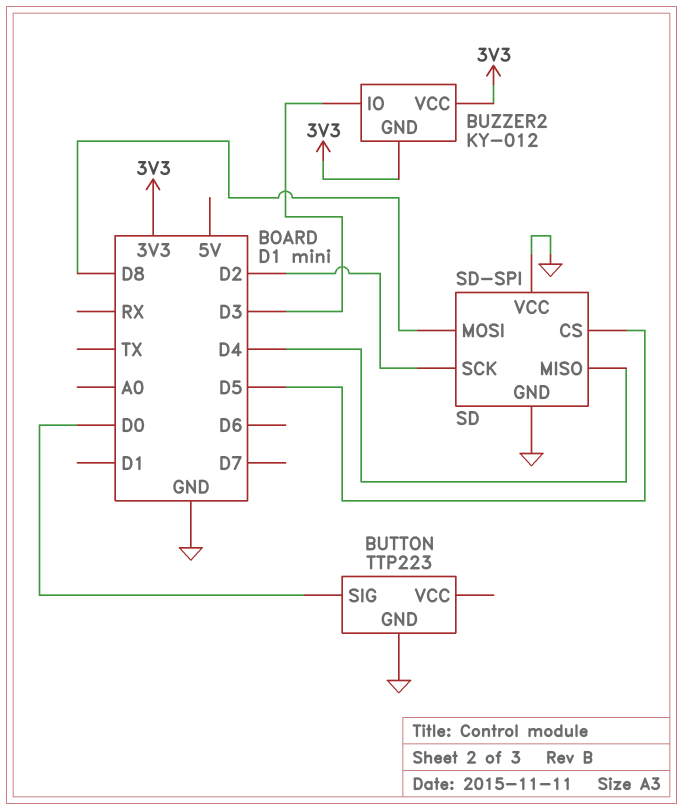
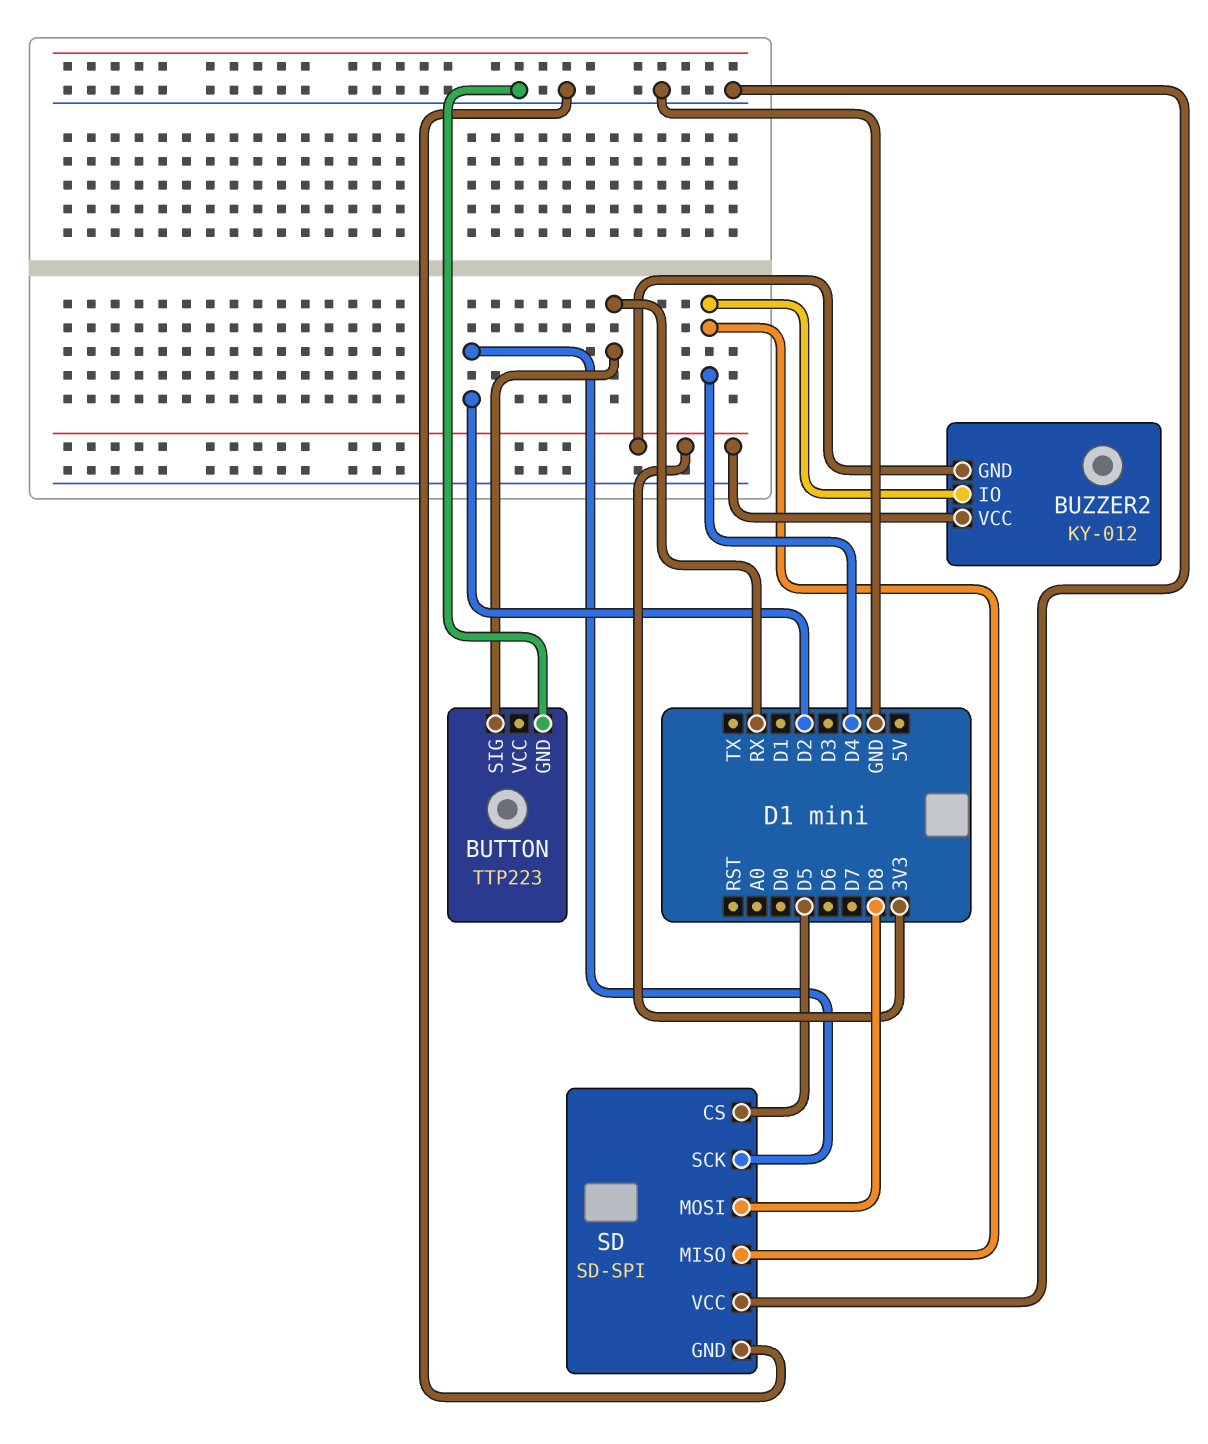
BUTTON pin SIG: D0 -> RX
BUZZER2 pin IO: D3 -> D4

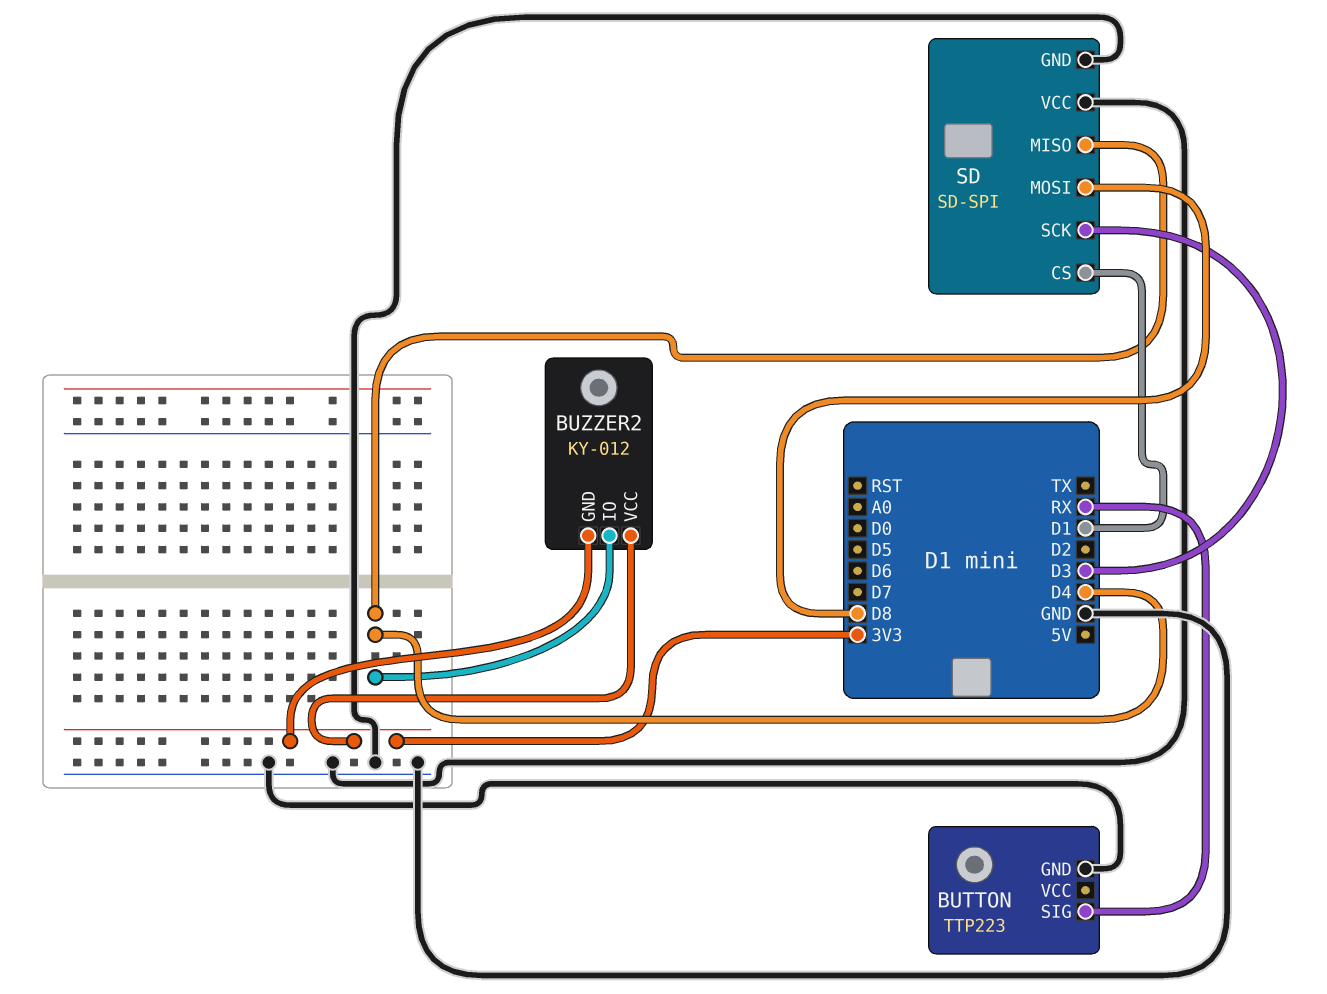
SD pin CS: D5 -> D1
SD pin SCK: D2 -> D3

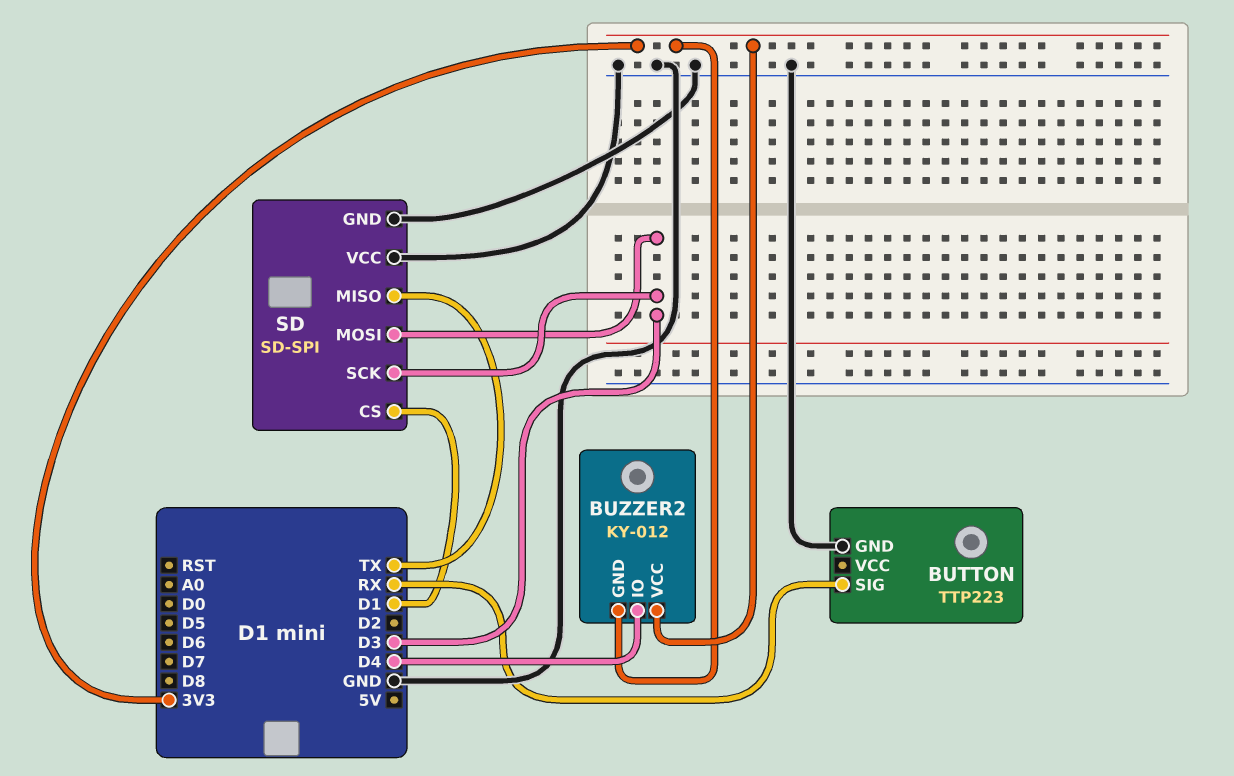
SD pin MISO: D4 -> TX
SD pin MOSI: D8 -> D3

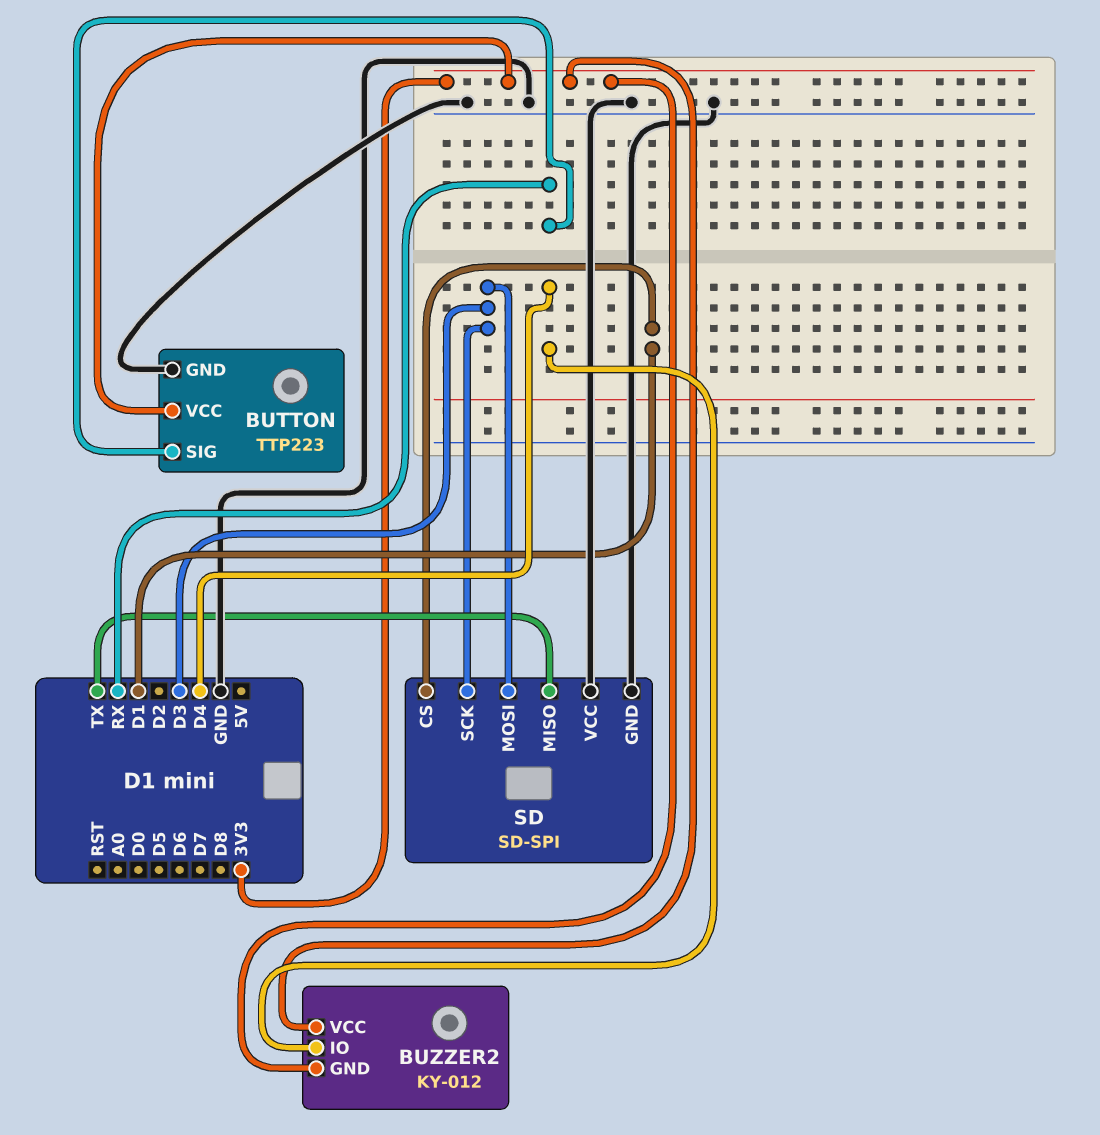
BUTTON pin VCC: none -> 3V3

